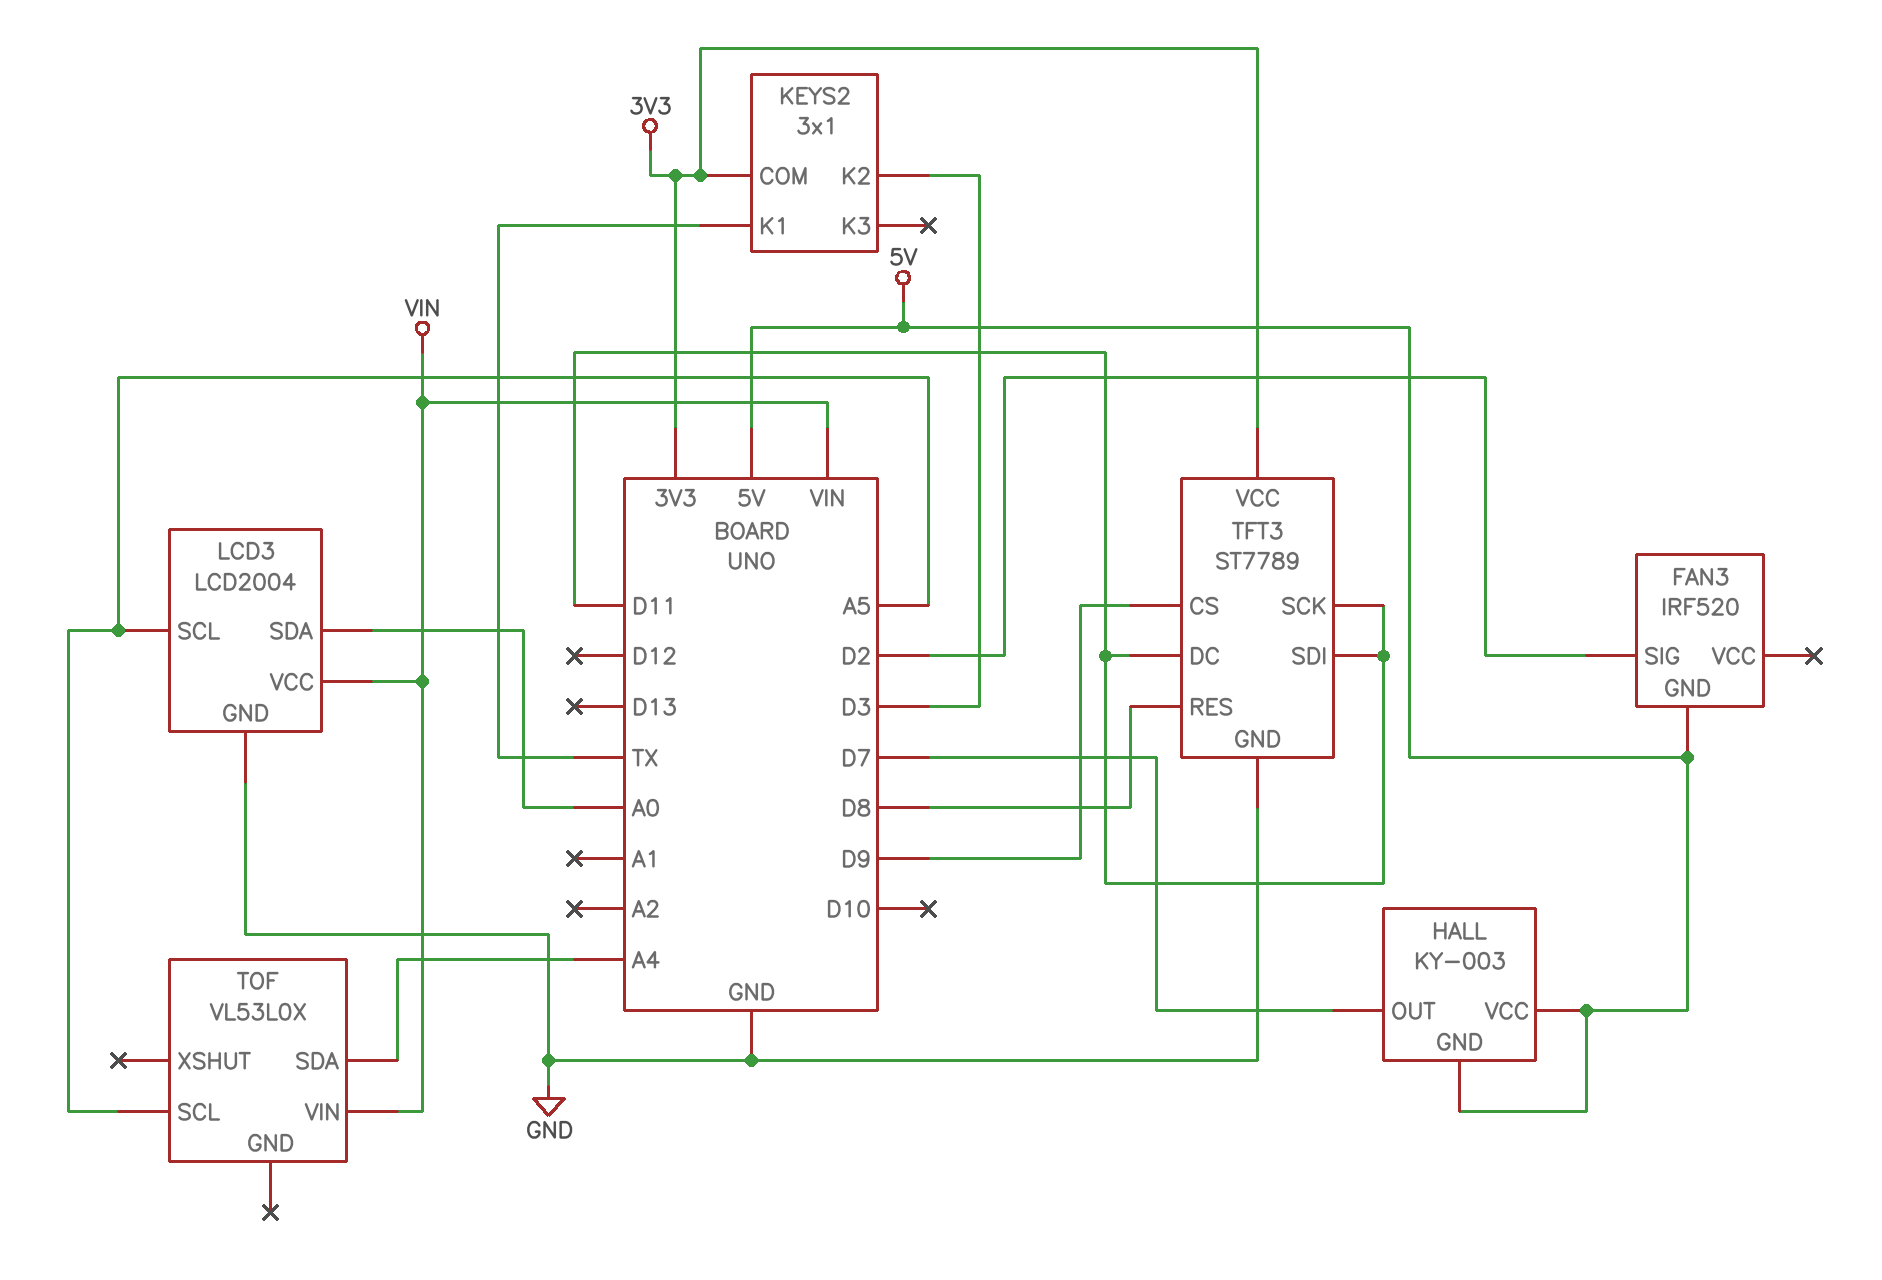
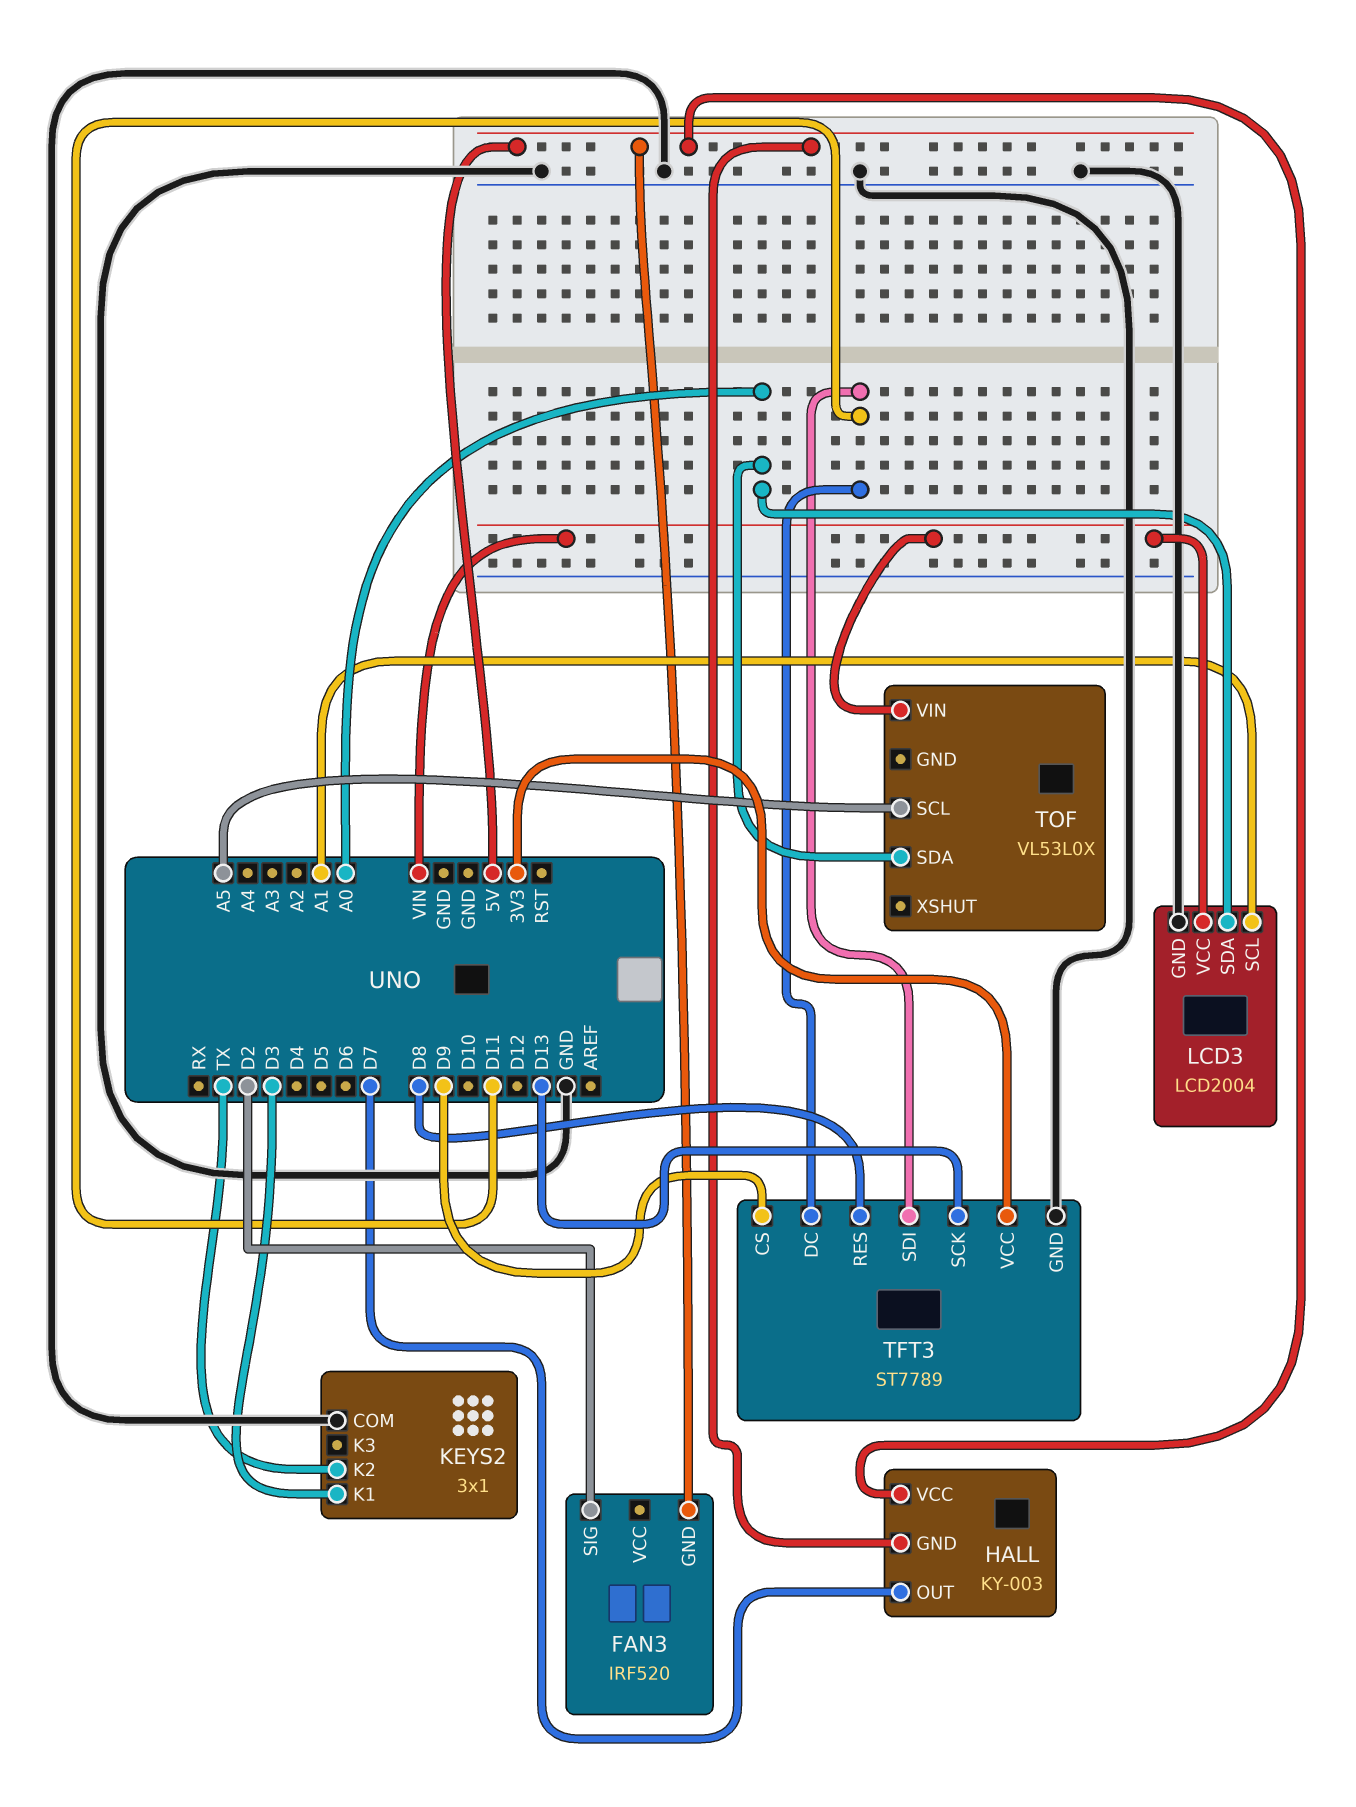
KEYS2 pin COM: 3V3 -> GND
KEYS2 pin K1: TX -> D3
KEYS2 pin K2: D3 -> TX
LCD3 pin SCL: A5 -> A1
TFT3 pin SCK: D11 -> D13
TOF pin SDA: A4 -> A0

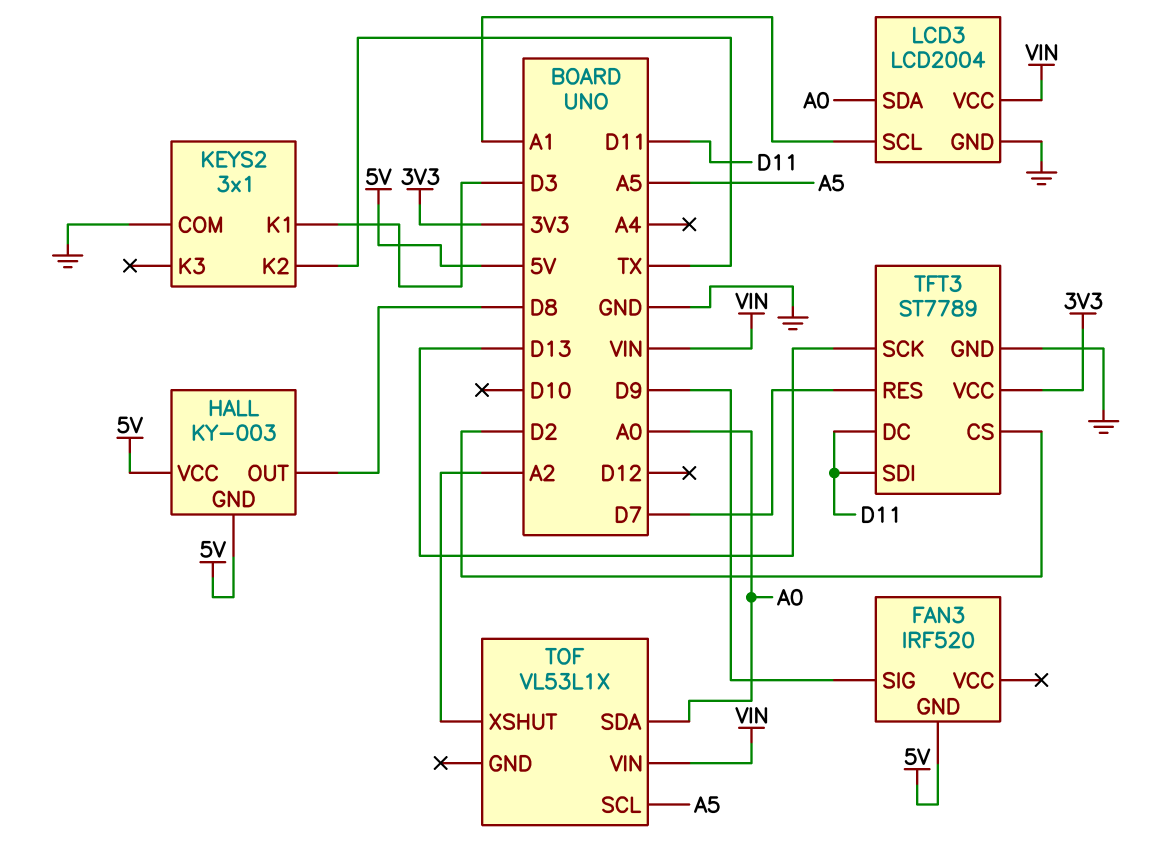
FAN3 pin SIG: D2 -> D9
HALL pin OUT: D7 -> D8
TFT3 pin CS: D9 -> D2
TFT3 pin RES: D8 -> D7
TOF: VL53L0X -> VL53L1X
TOF pin XSHUT: none -> A2

